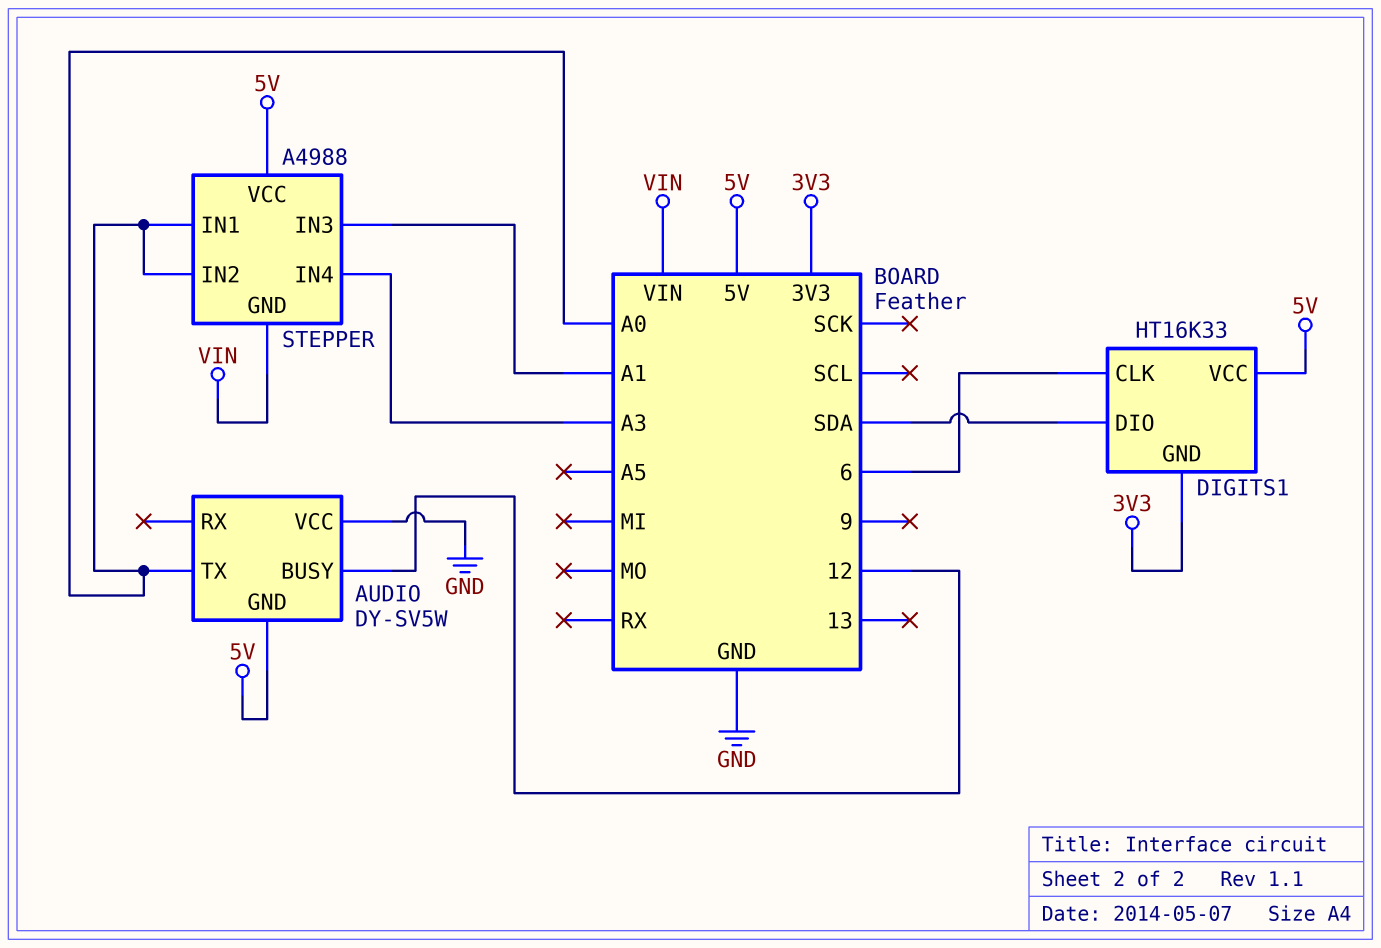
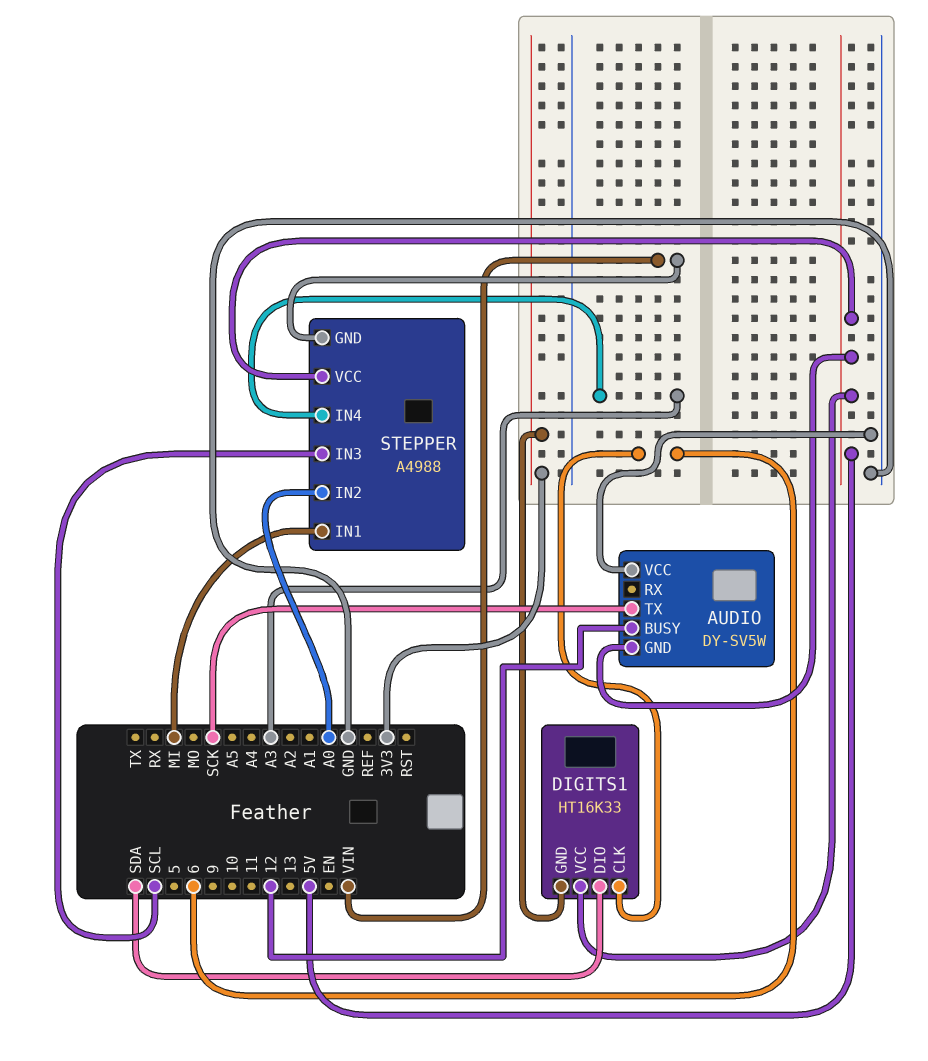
AUDIO pin TX: A0 -> SCK
STEPPER pin IN1: A0 -> MI
STEPPER pin IN3: A1 -> SCL

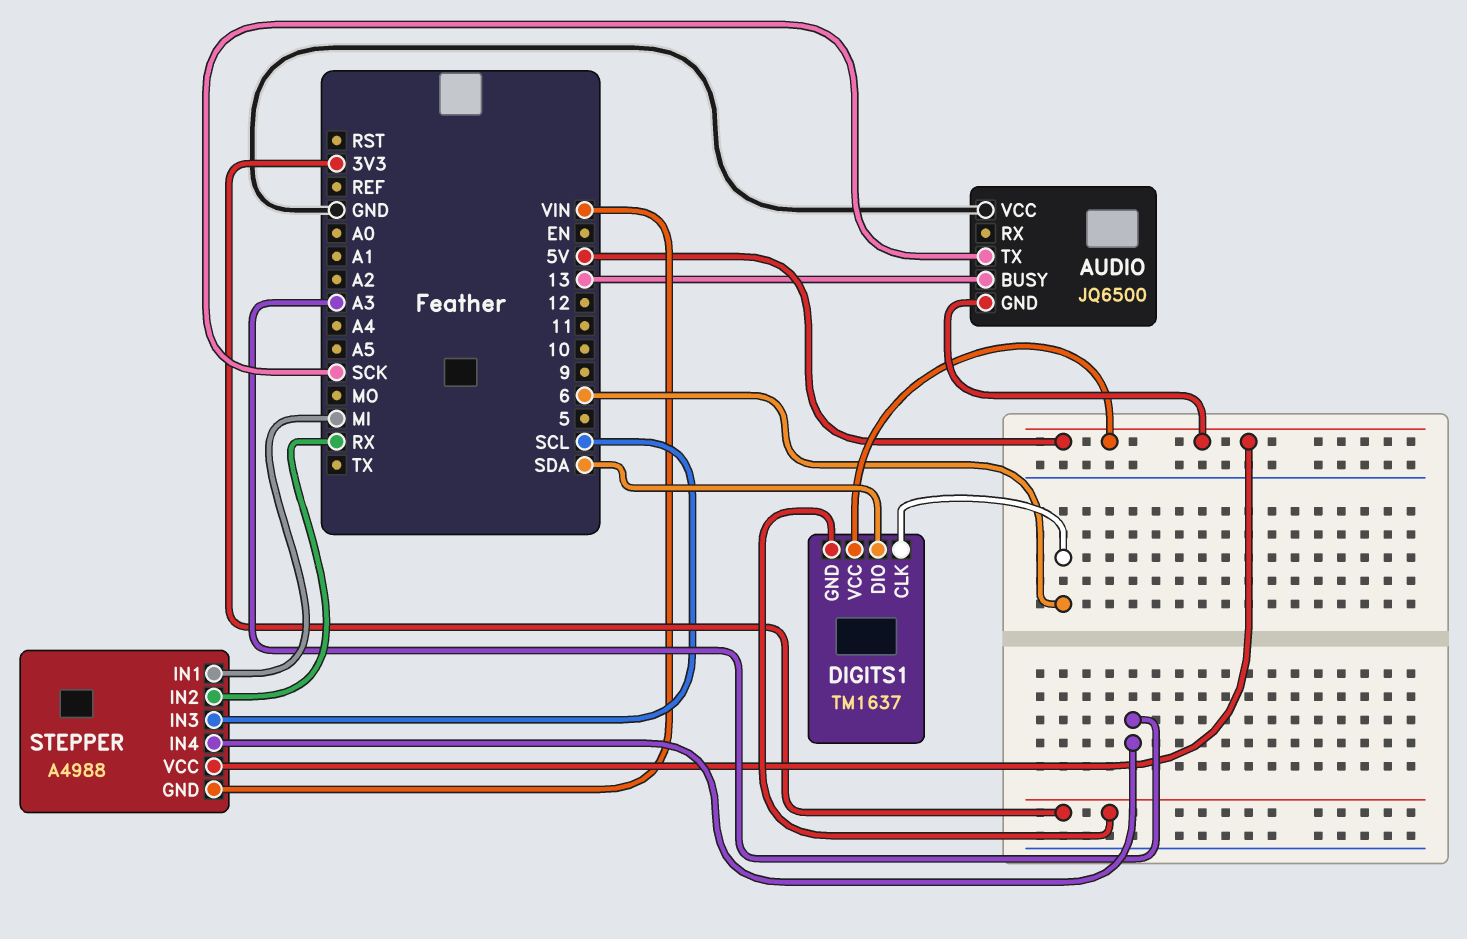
AUDIO: DY-SV5W -> JQ6500
AUDIO pin BUSY: 12 -> 13
DIGITS1: HT16K33 -> TM1637
STEPPER pin IN2: A0 -> RX

